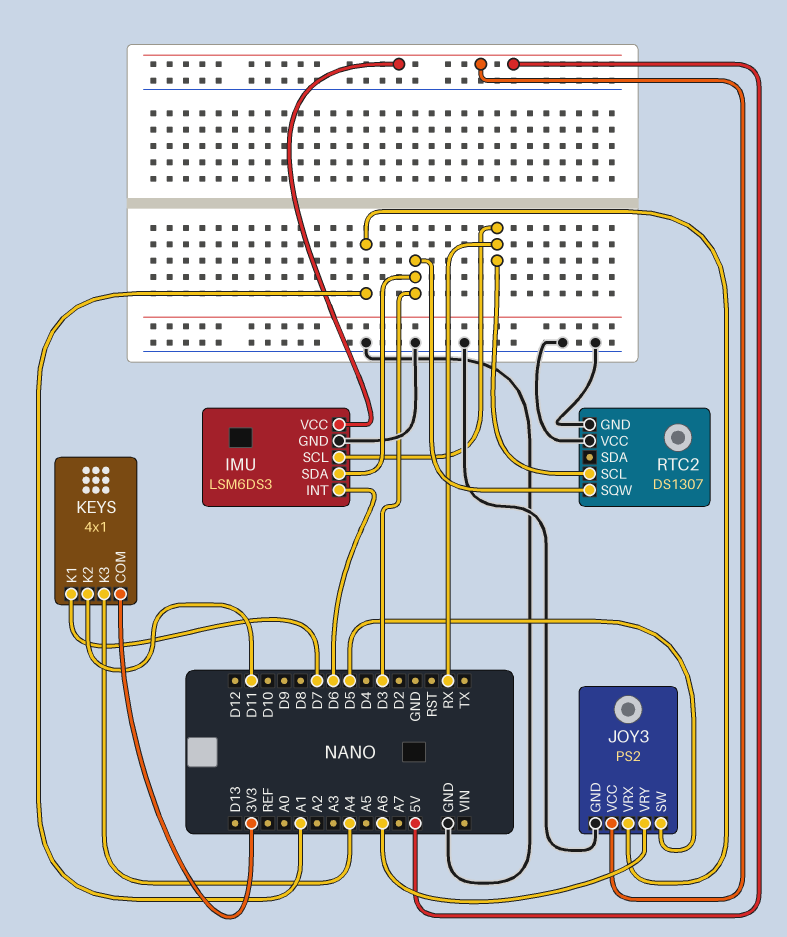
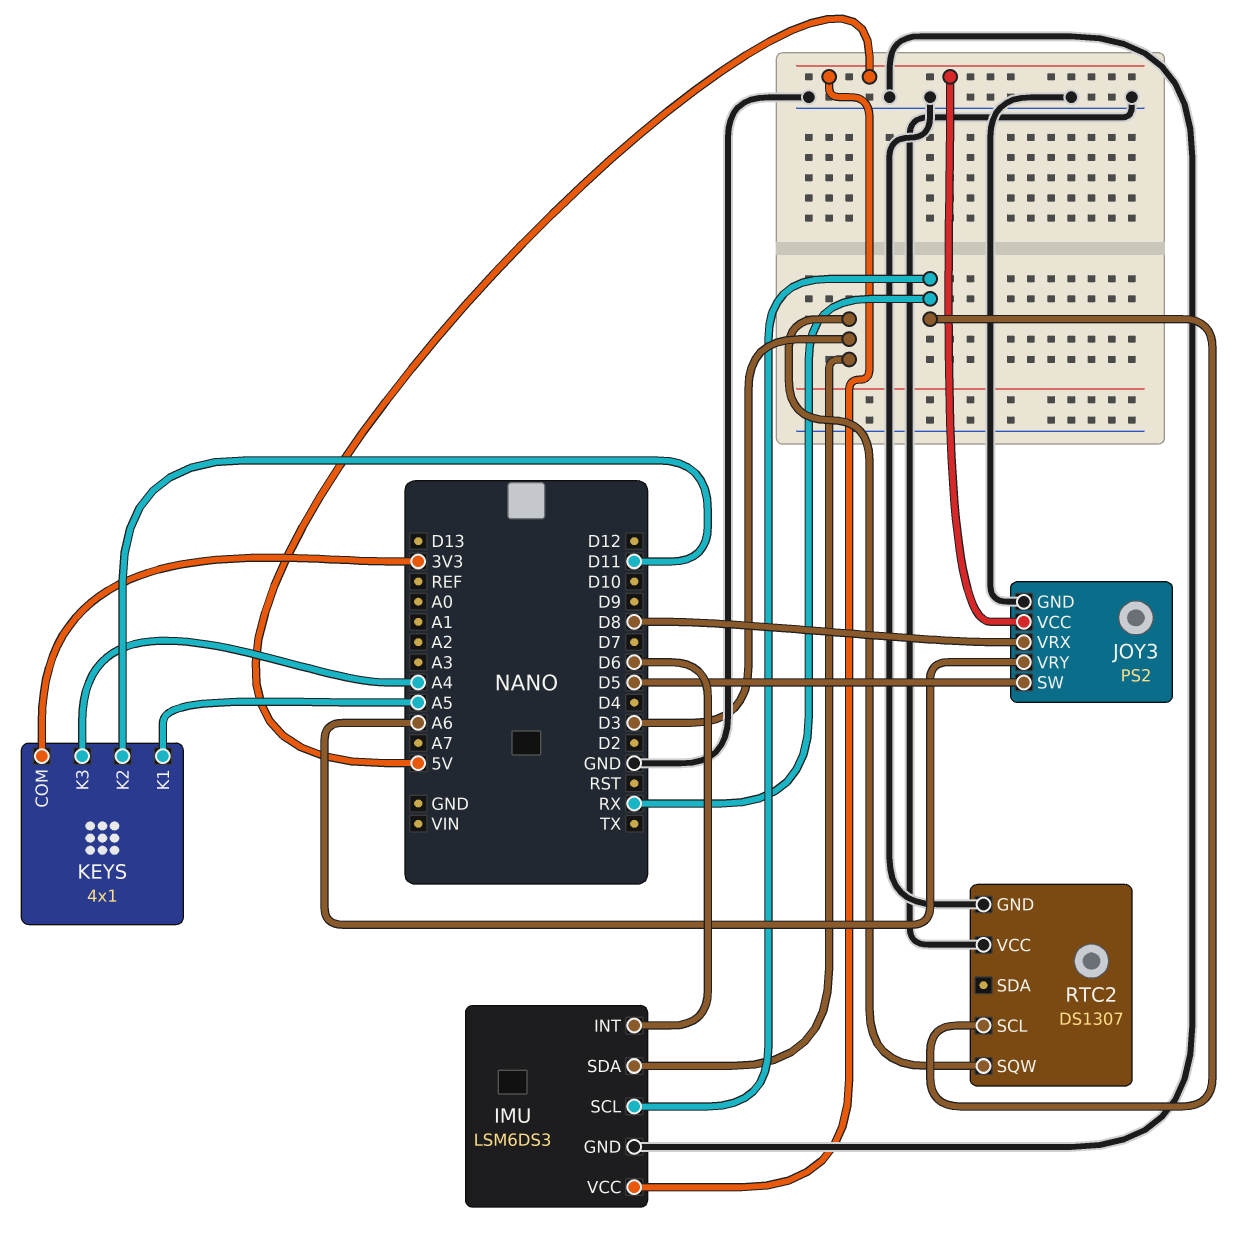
JOY3 pin VRX: A1 -> D8
KEYS pin K1: D7 -> A5

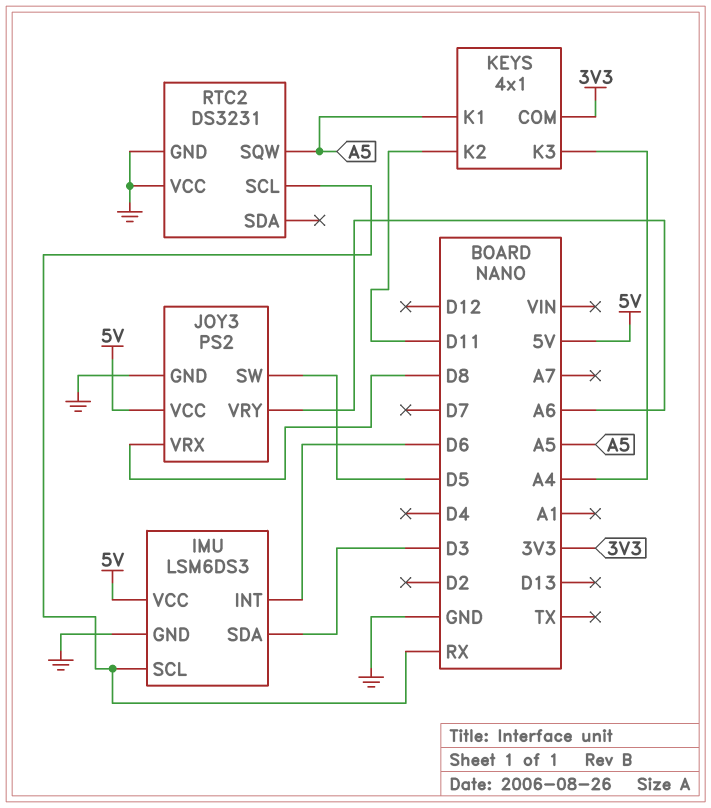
RTC2: DS1307 -> DS3231
RTC2 pin SQW: D3 -> A5

